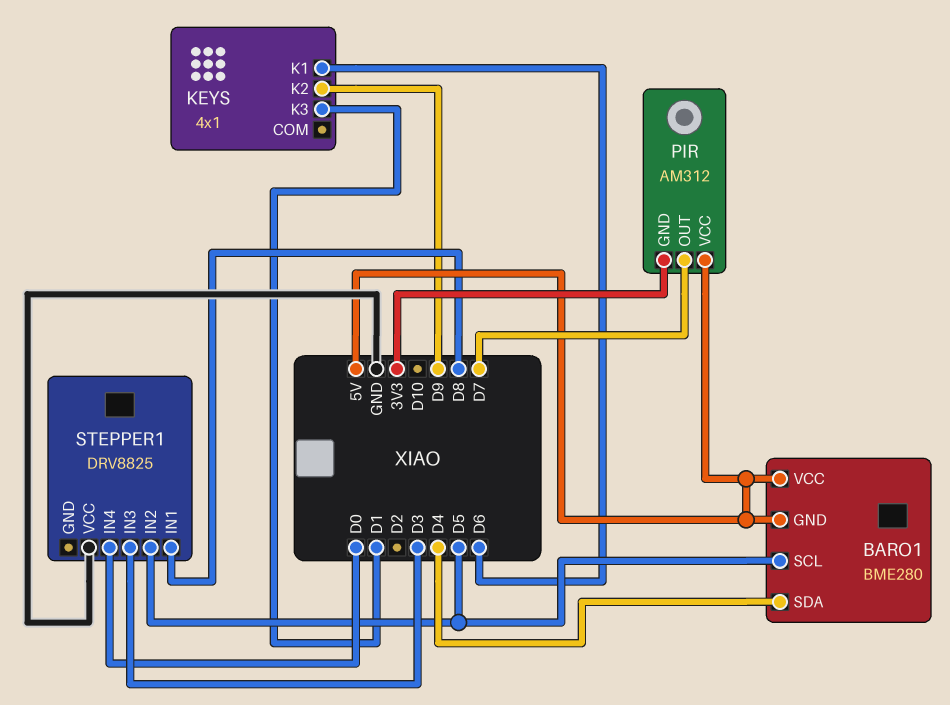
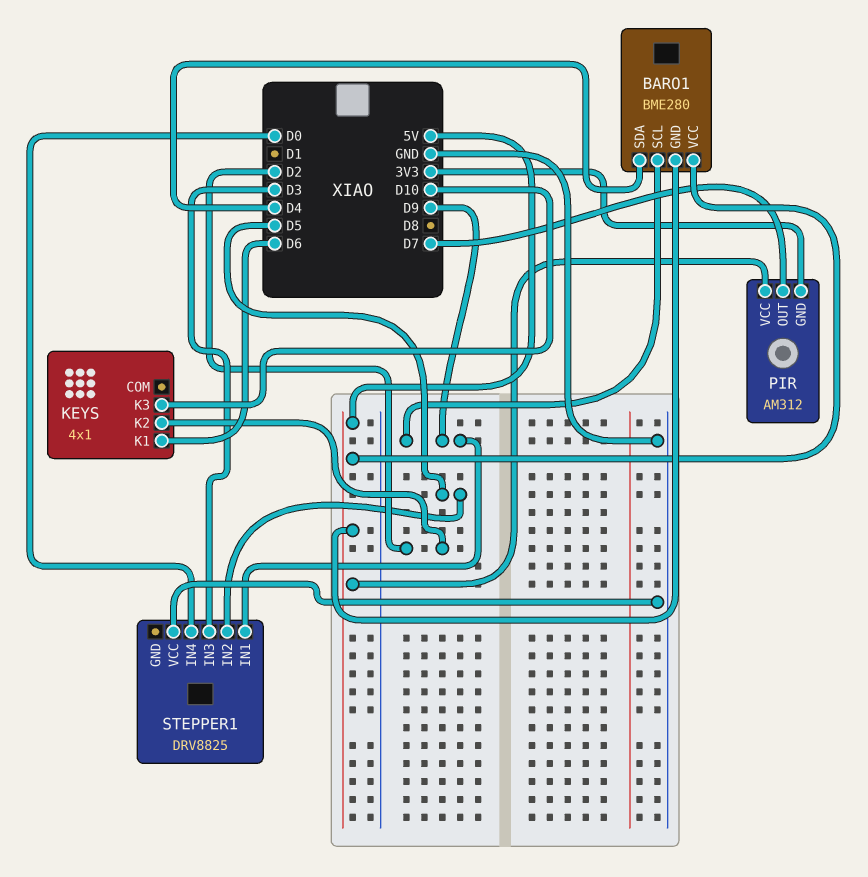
BARO1 pin SCL: D5 -> D9
KEYS pin K2: D9 -> D2
KEYS pin K3: D1 -> D10
STEPPER1 pin IN1: D8 -> D9

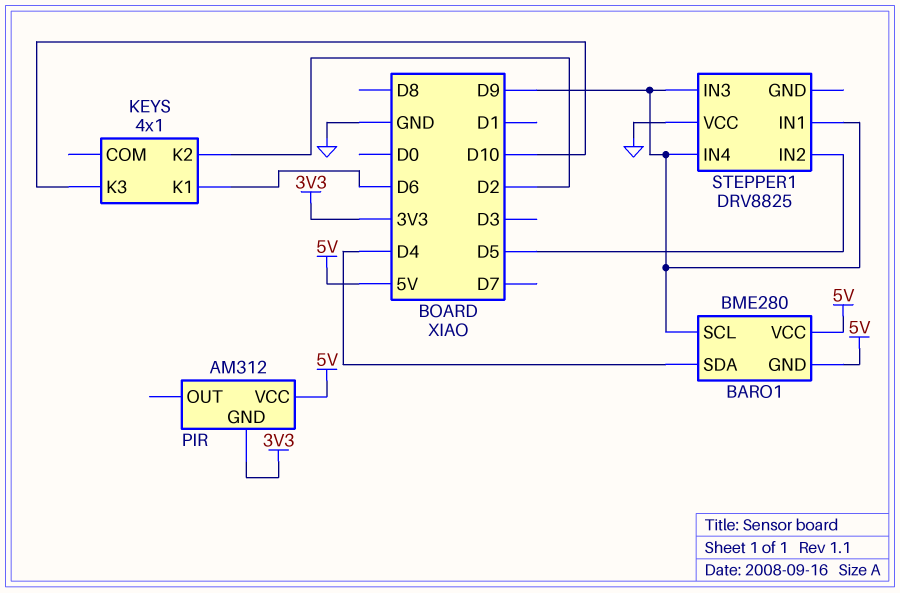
PIR pin OUT: D7 -> none
STEPPER1 pin IN3: D3 -> D9
STEPPER1 pin IN4: D0 -> D9

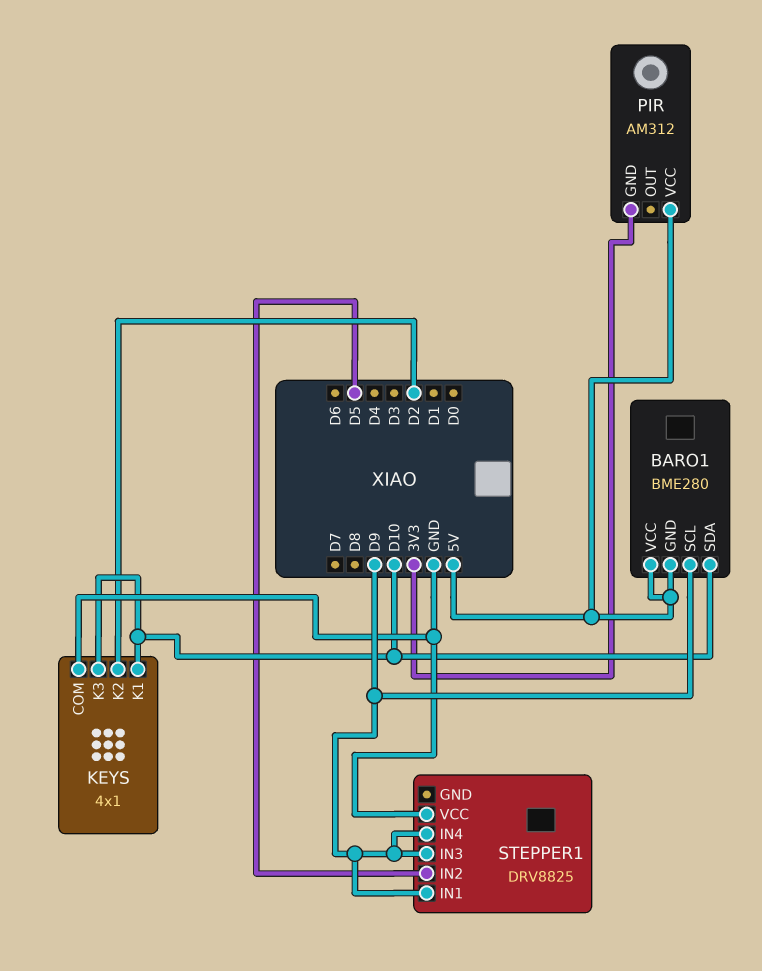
BARO1 pin SDA: D4 -> D10
KEYS pin COM: none -> GND
KEYS pin K1: D6 -> D10

